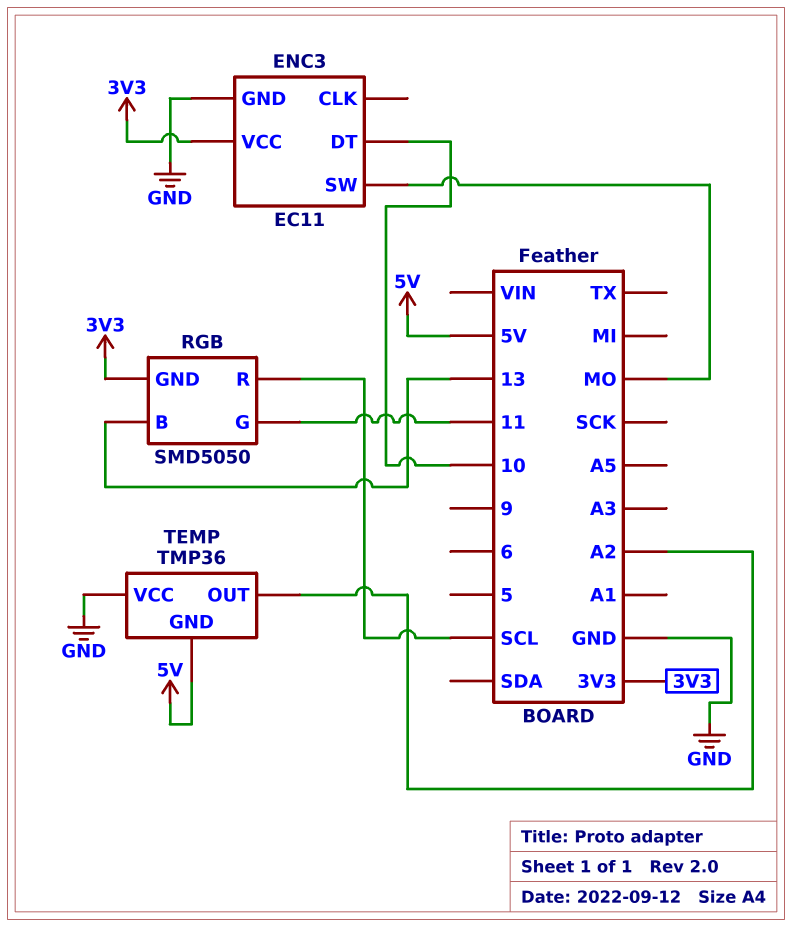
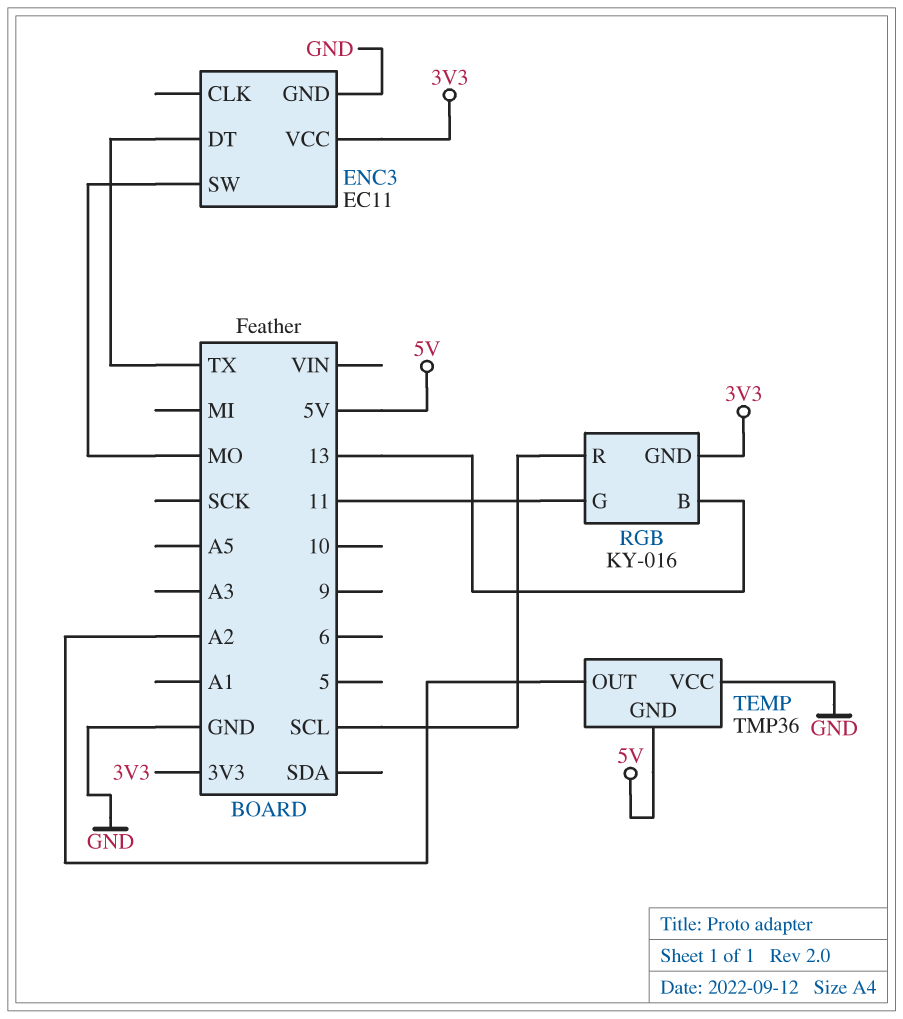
ENC3 pin DT: 10 -> TX
RGB: SMD5050 -> KY-016

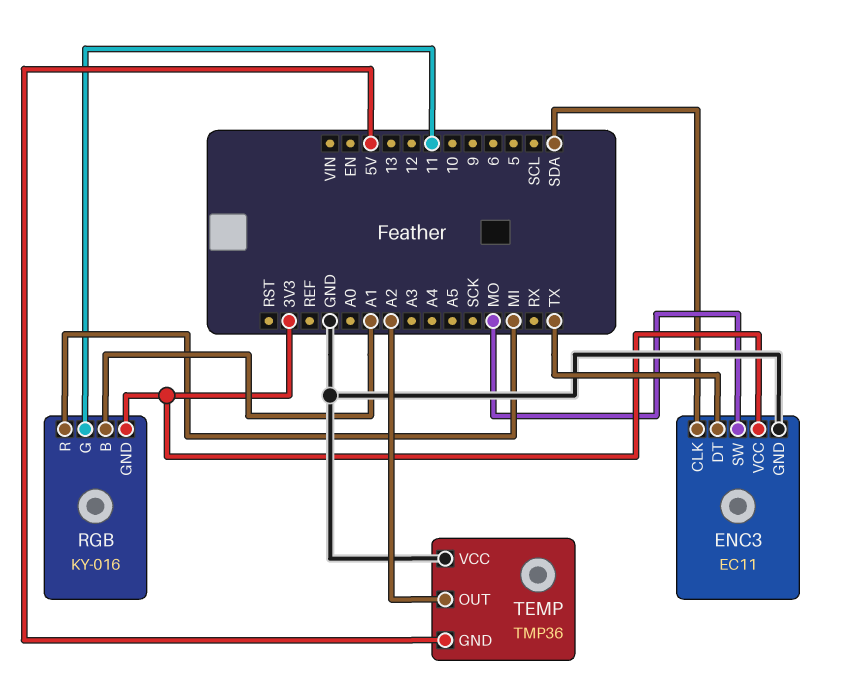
ENC3 pin CLK: none -> SDA
RGB pin B: 13 -> A1
RGB pin R: SCL -> MI

